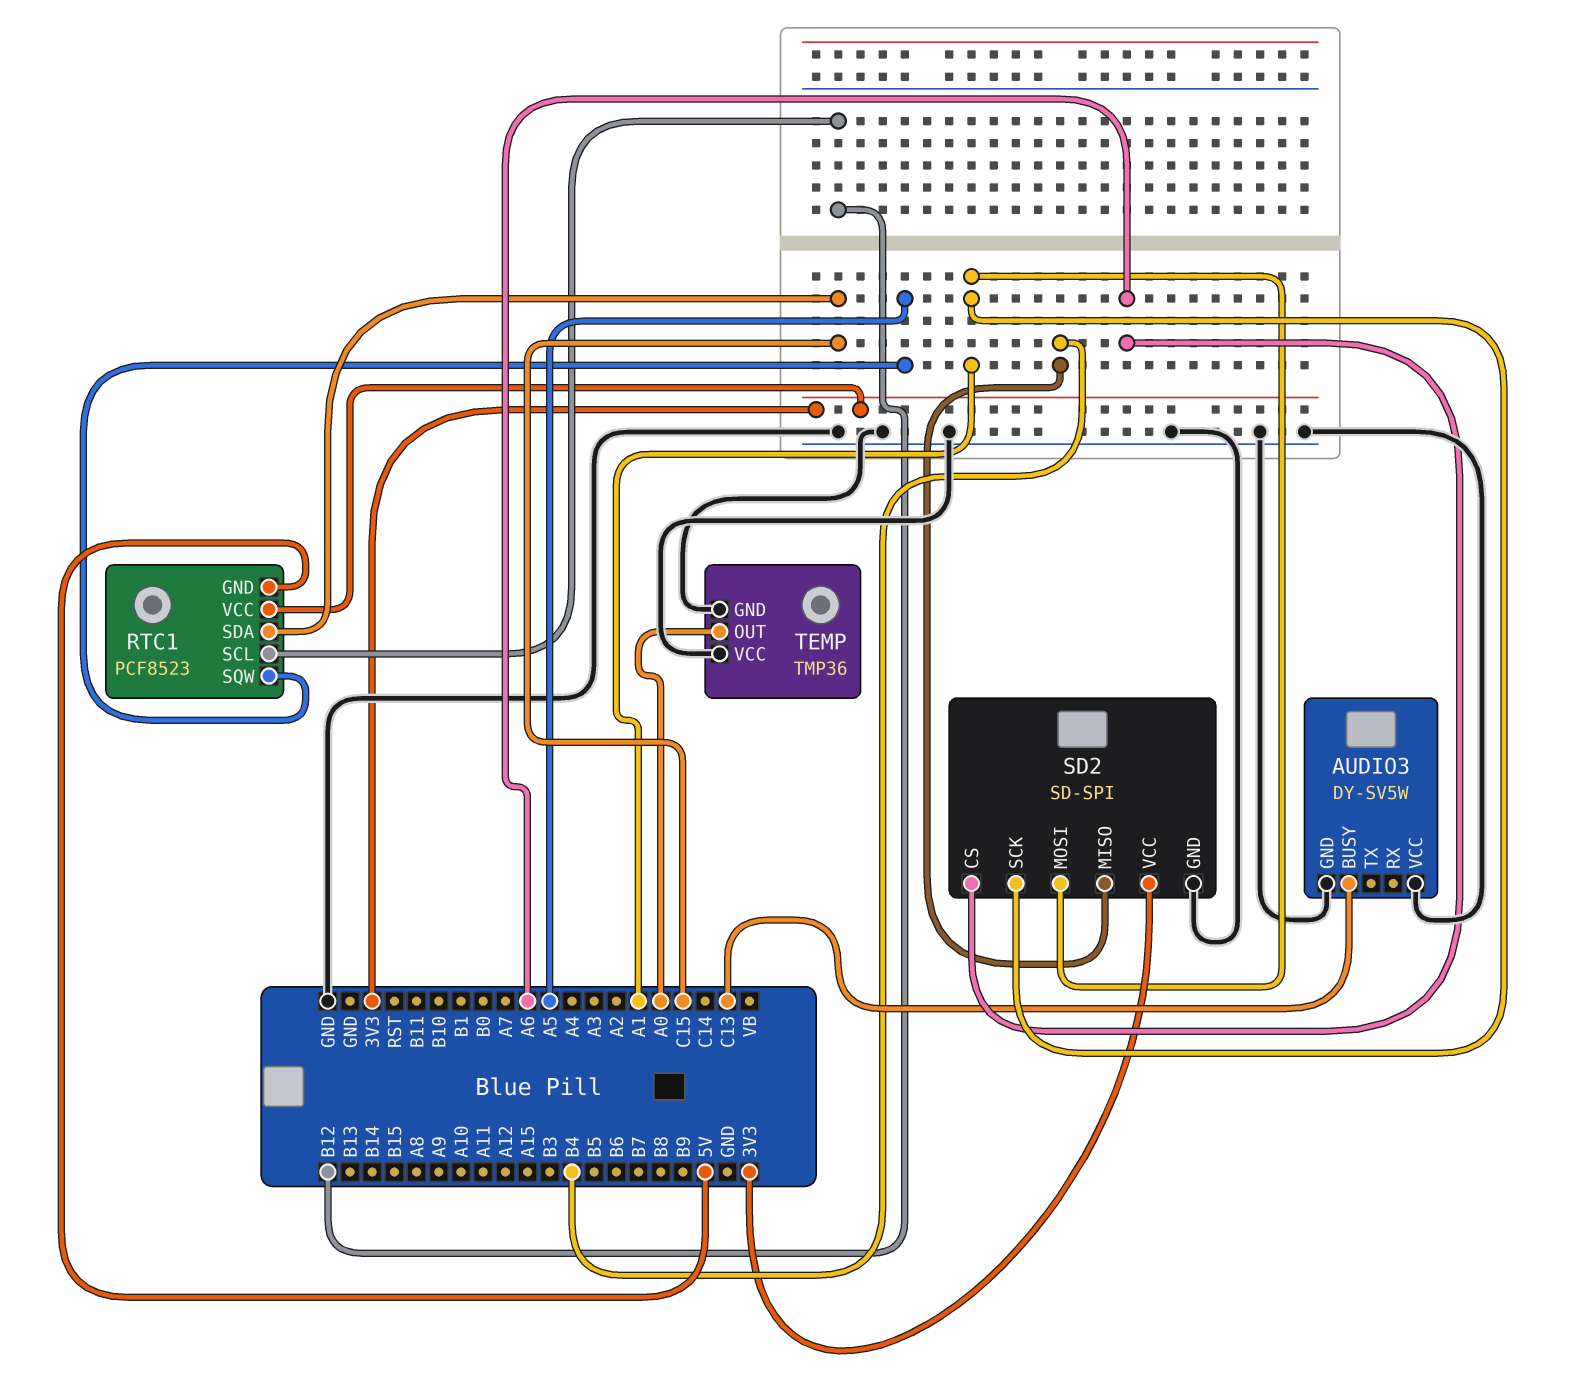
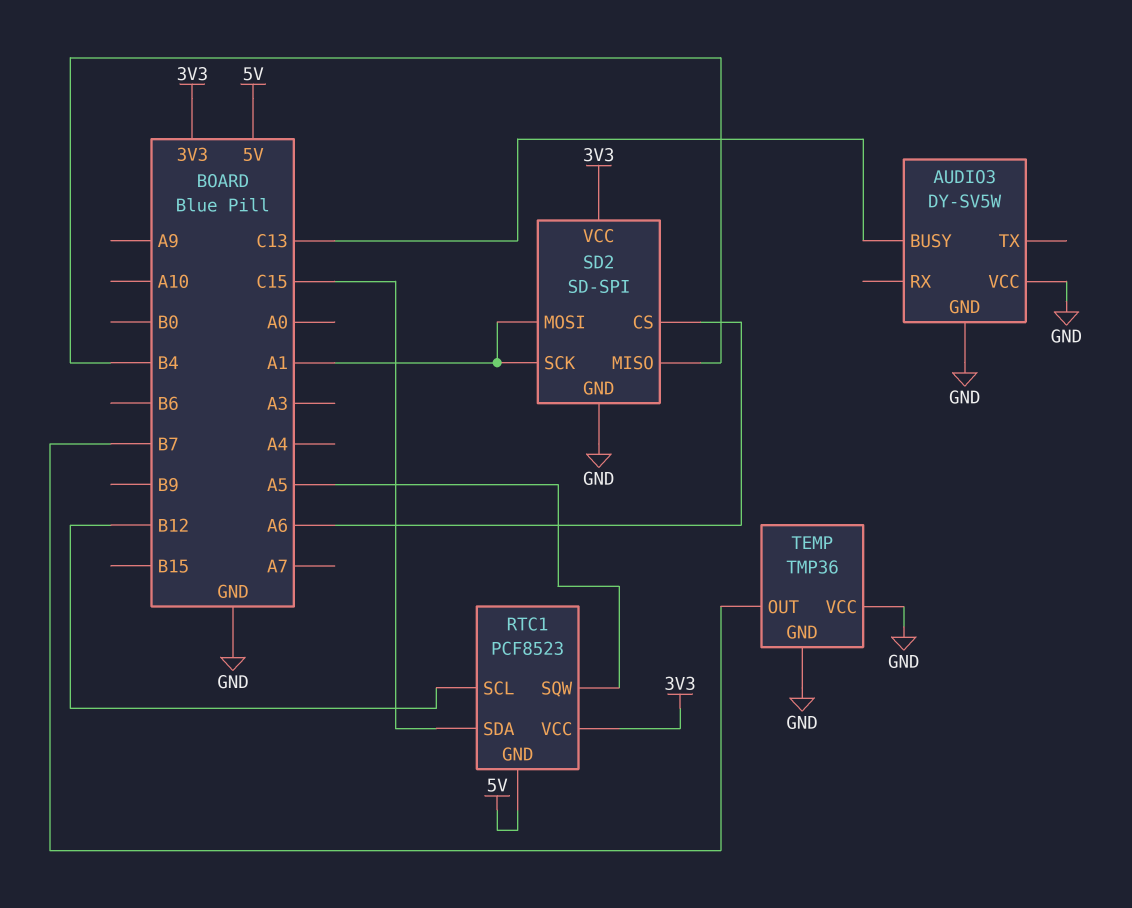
TEMP pin OUT: A0 -> B7

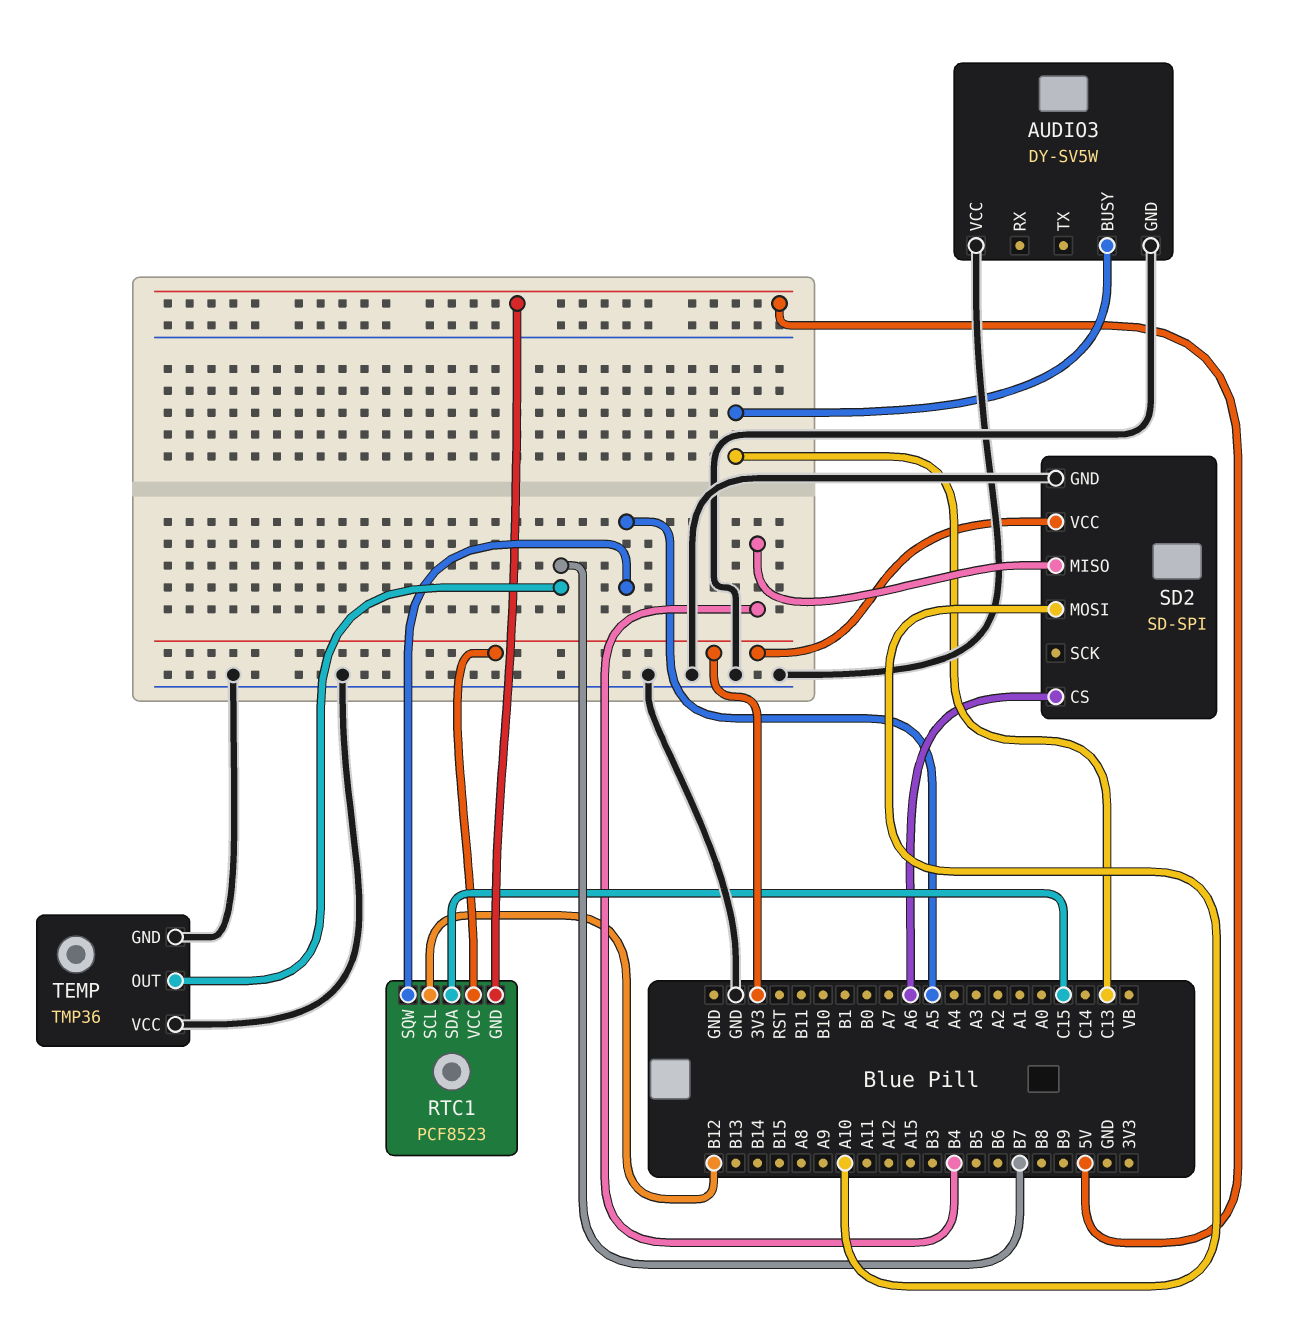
SD2 pin MOSI: A1 -> A10
SD2 pin SCK: A1 -> none

